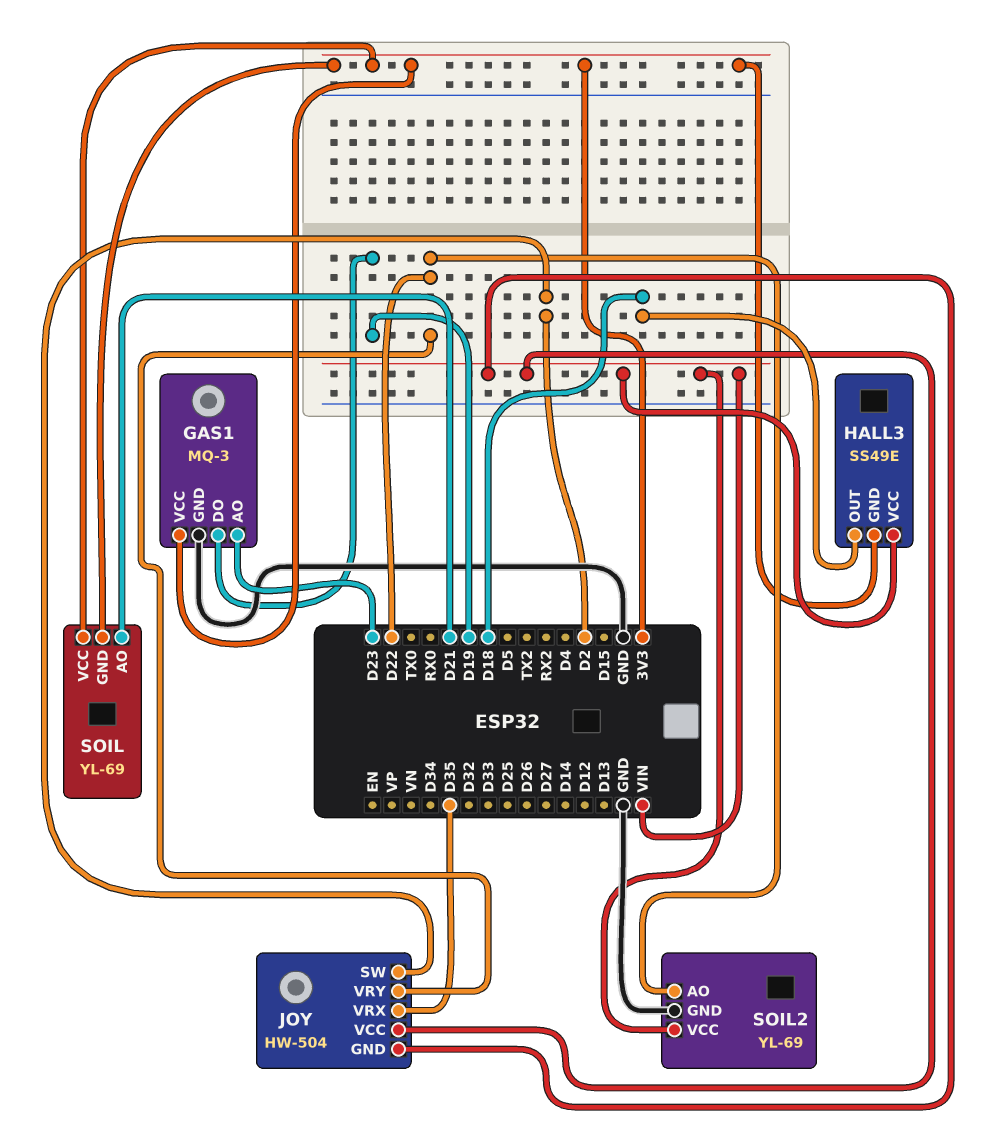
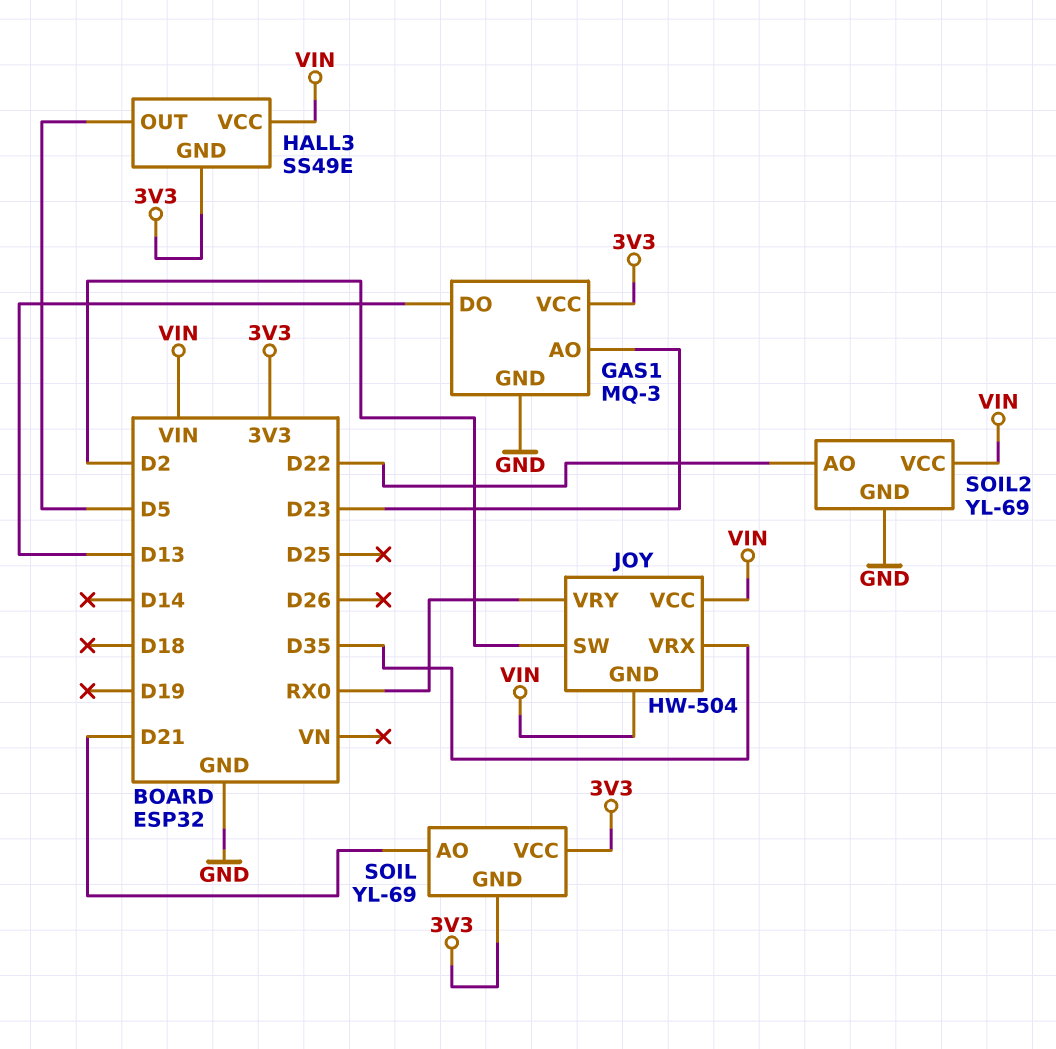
GAS1 pin DO: D19 -> D13
HALL3 pin OUT: D18 -> D5
JOY pin VRY: D22 -> RX0

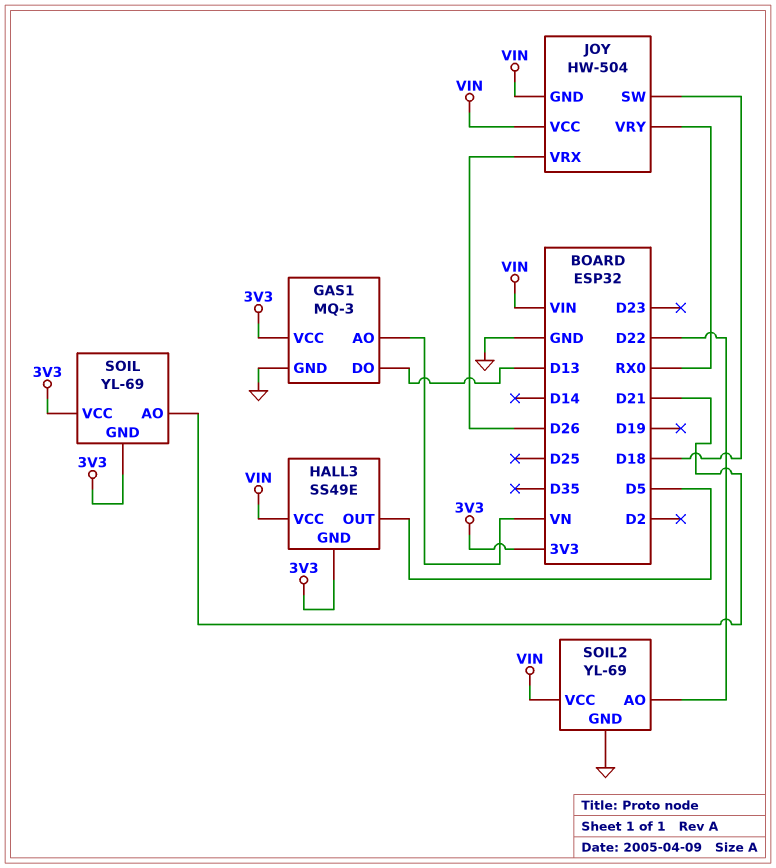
GAS1 pin AO: D23 -> VN
JOY pin SW: D2 -> D18
JOY pin VRX: D35 -> D26

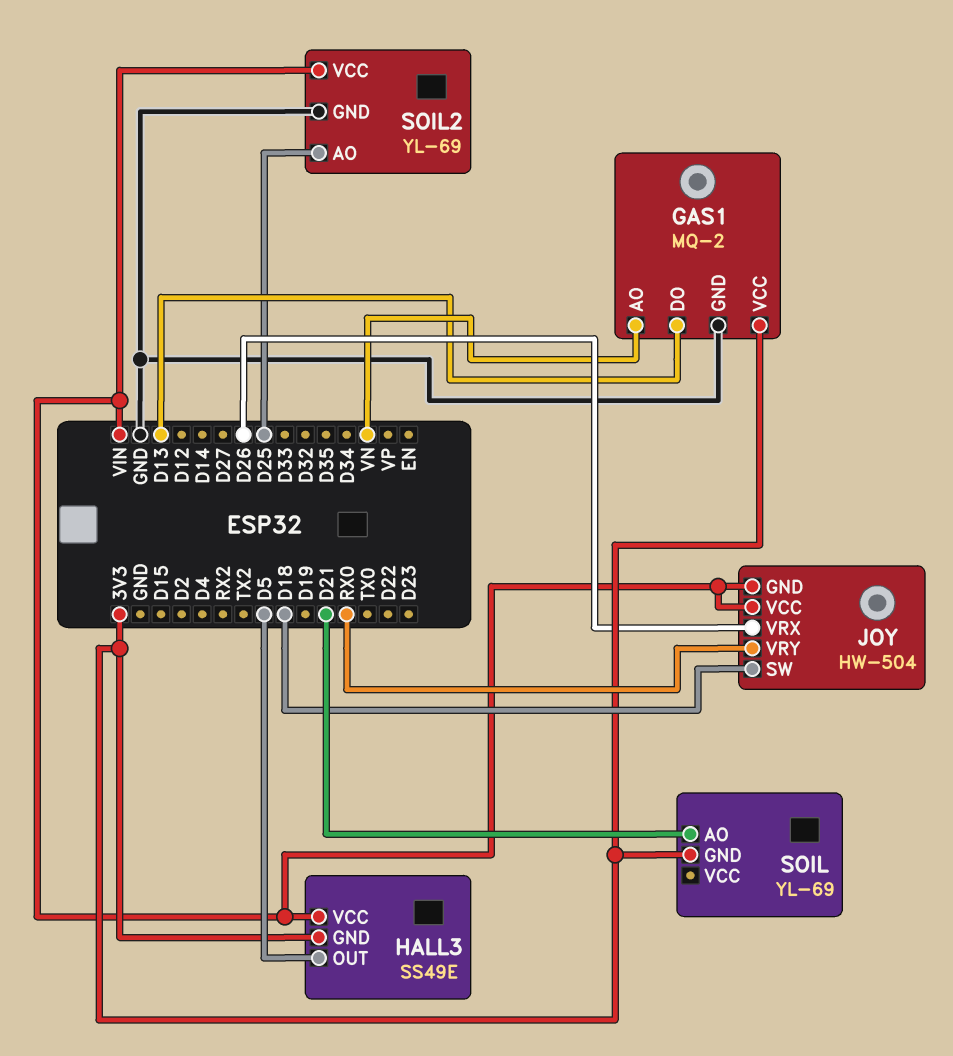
GAS1: MQ-3 -> MQ-2
SOIL pin VCC: 3V3 -> none
SOIL2 pin AO: D22 -> D25

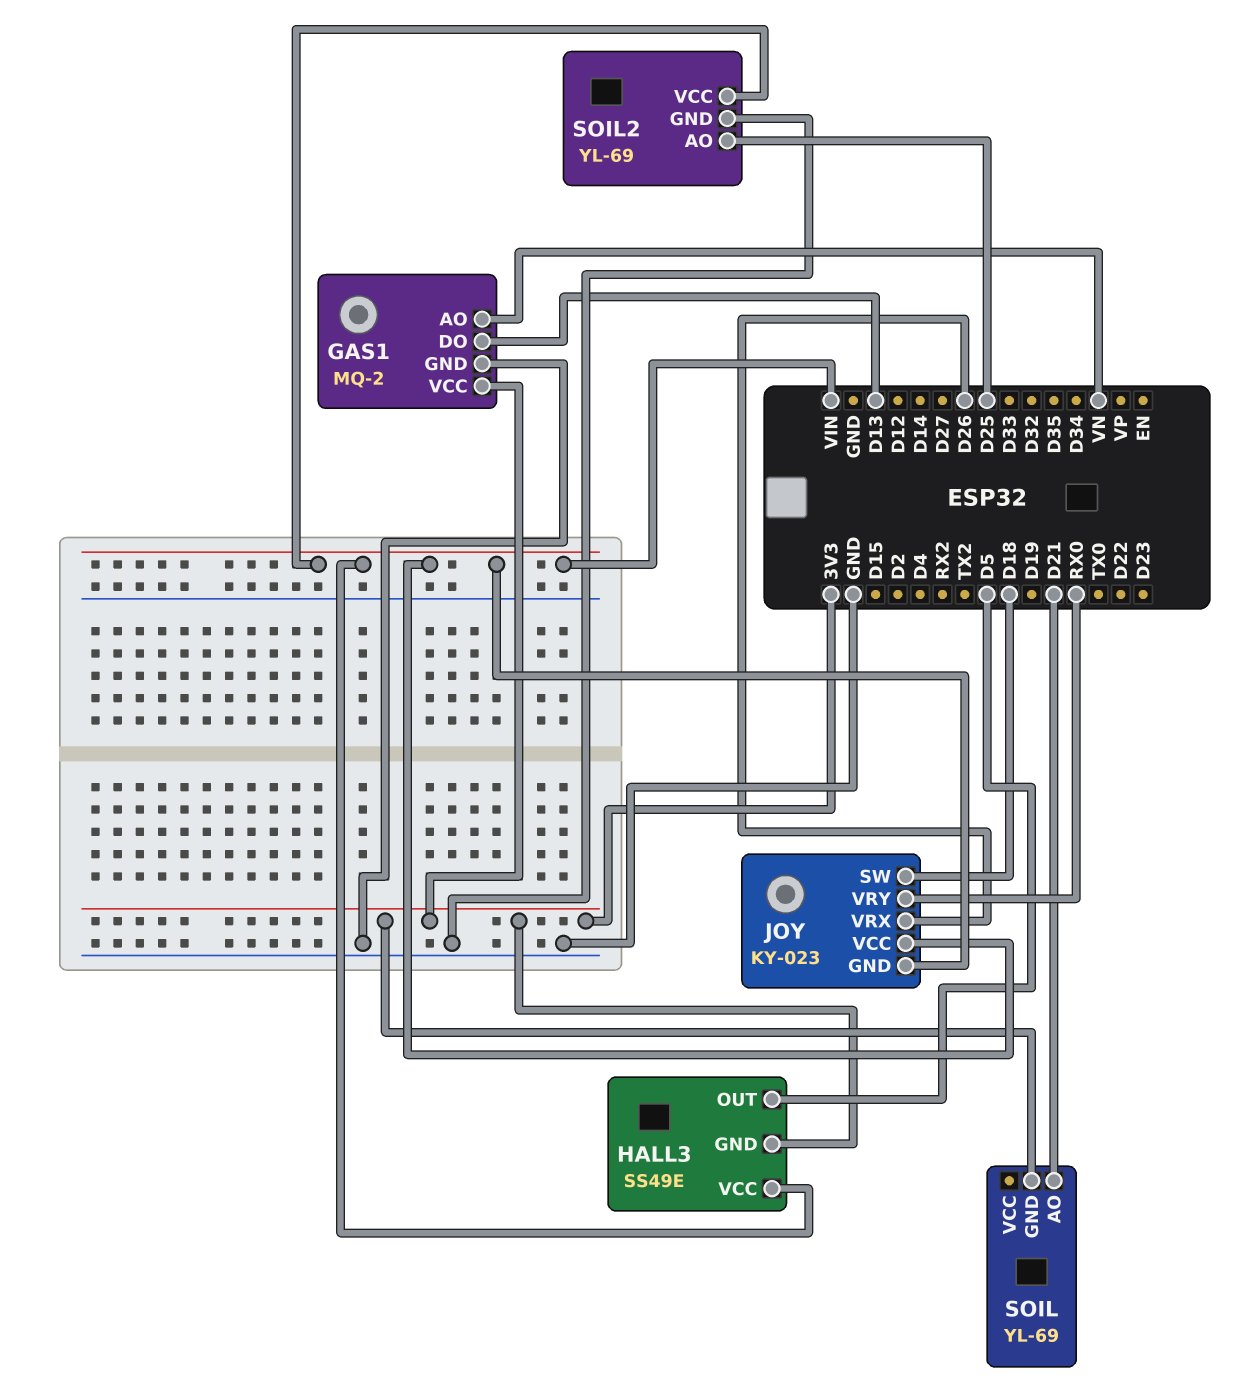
JOY: HW-504 -> KY-023

